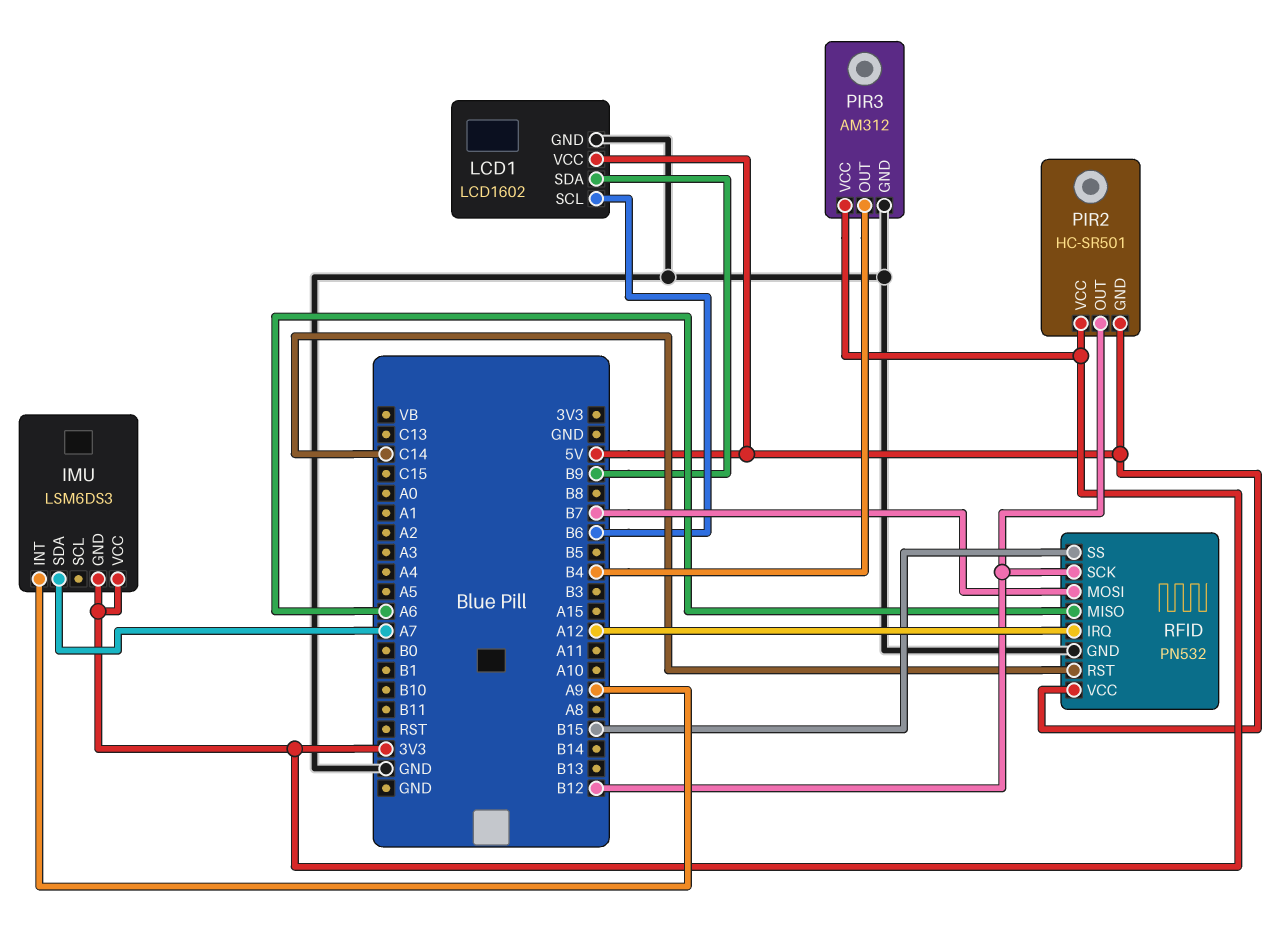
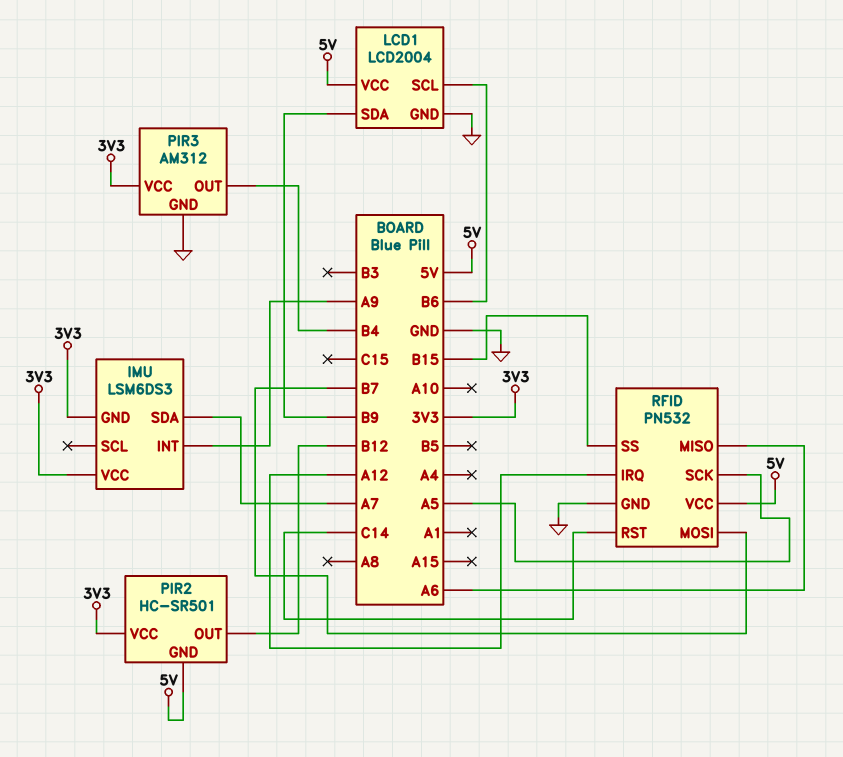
LCD1: LCD1602 -> LCD2004
RFID pin SCK: B12 -> A5

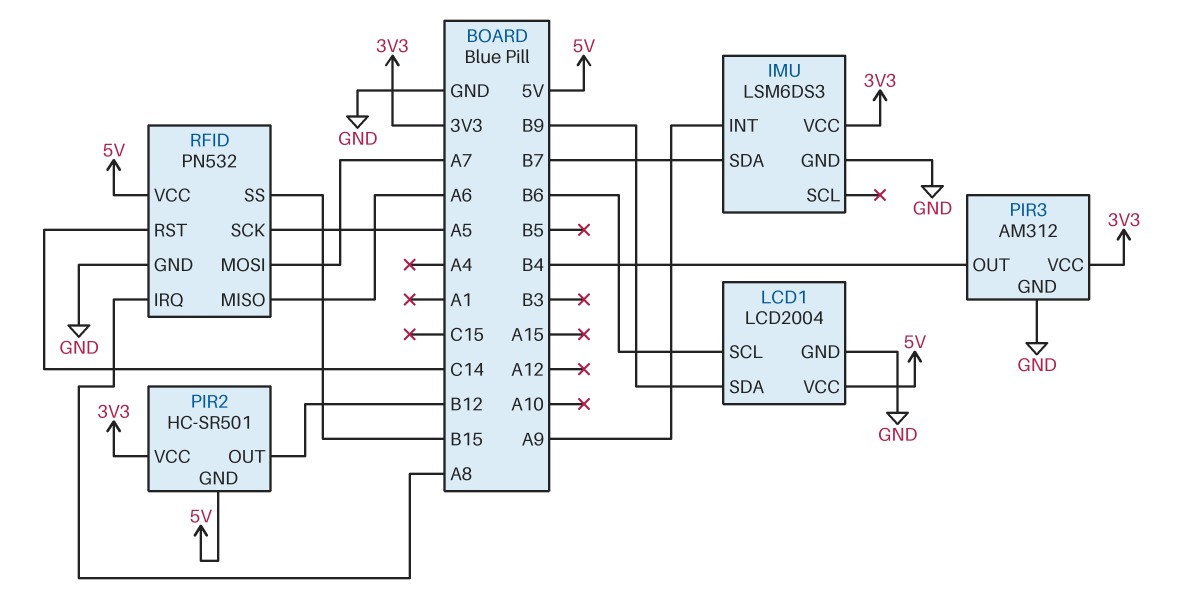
IMU pin GND: 3V3 -> GND
IMU pin SDA: A7 -> B7
RFID pin IRQ: A12 -> A8
RFID pin MOSI: B7 -> A7

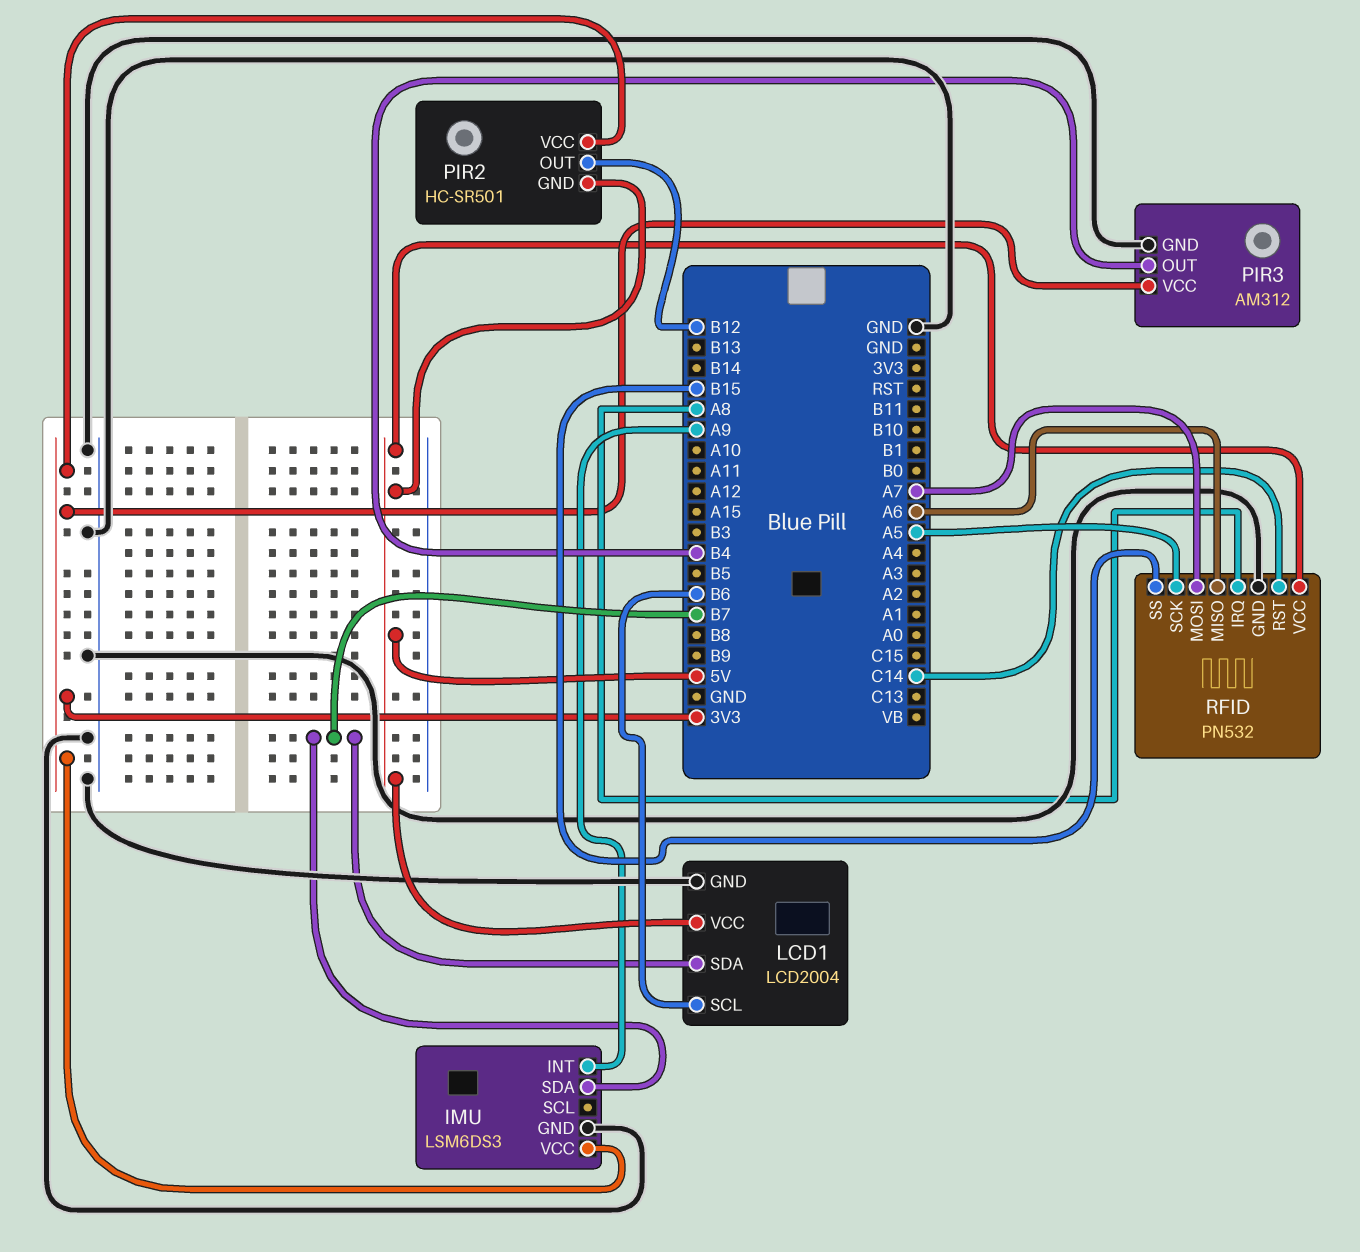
LCD1 pin SDA: B9 -> B7

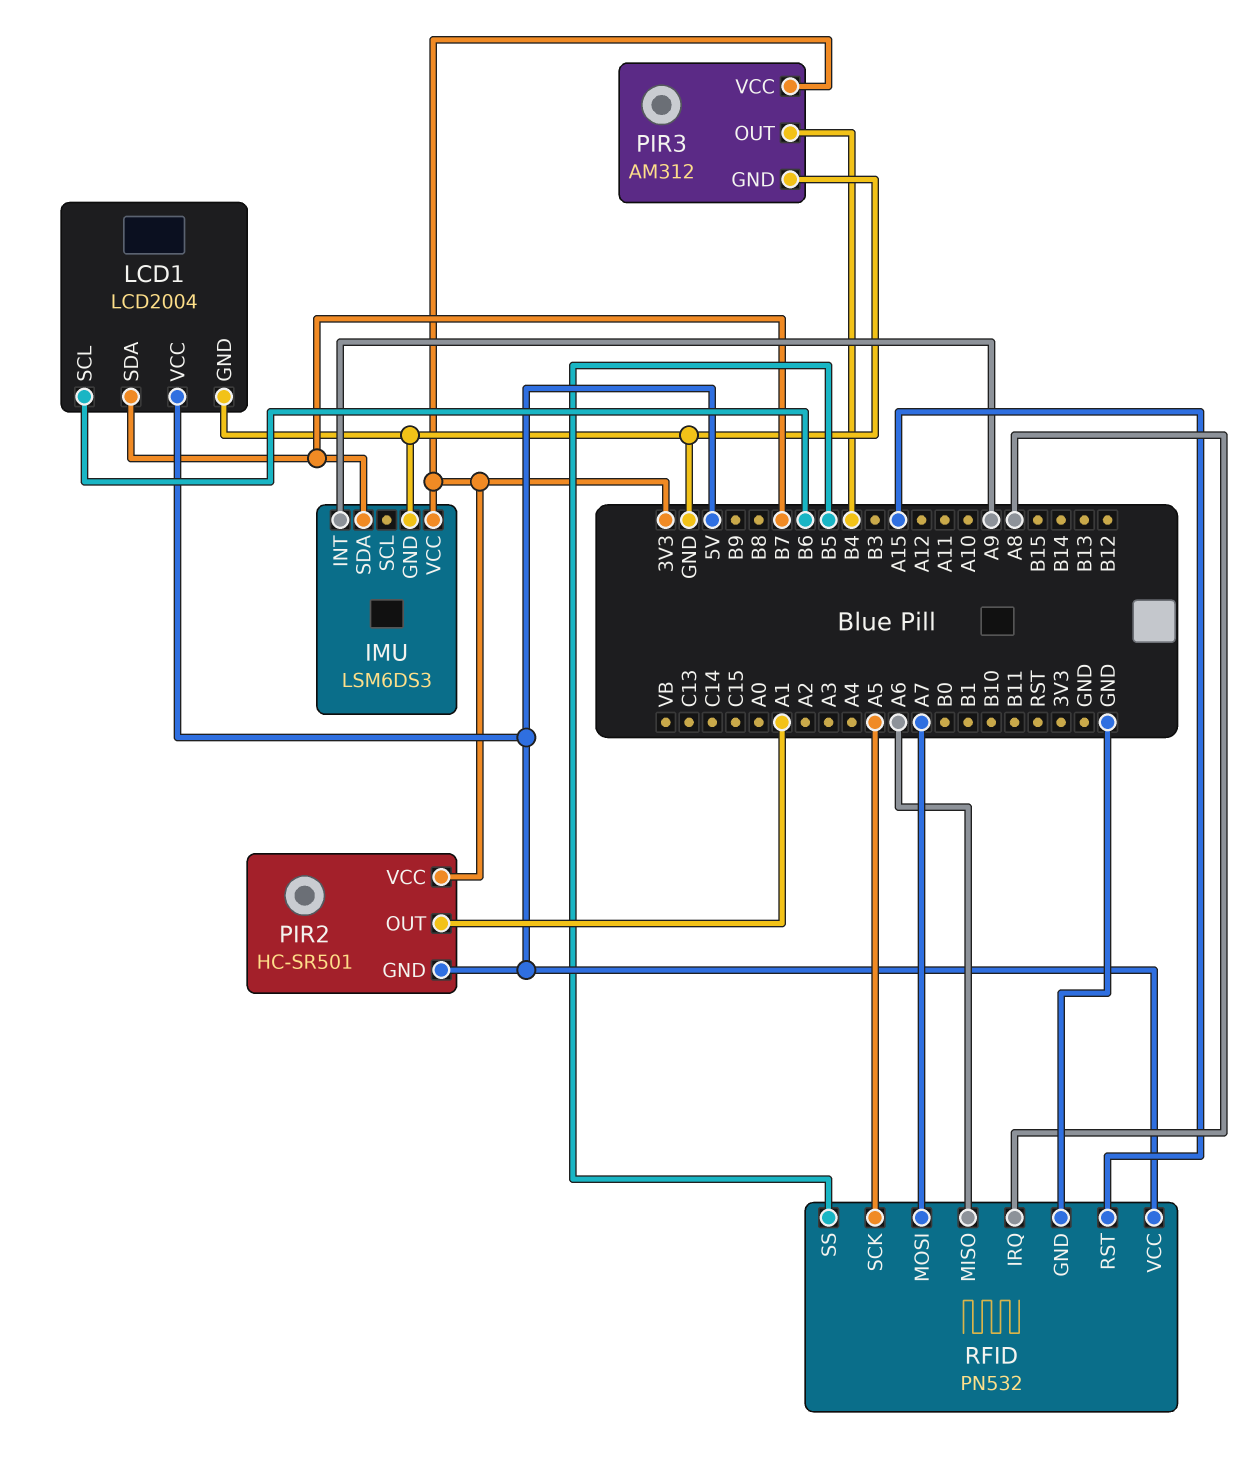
PIR2 pin OUT: B12 -> A1
RFID pin RST: C14 -> A15
RFID pin SS: B15 -> B5

